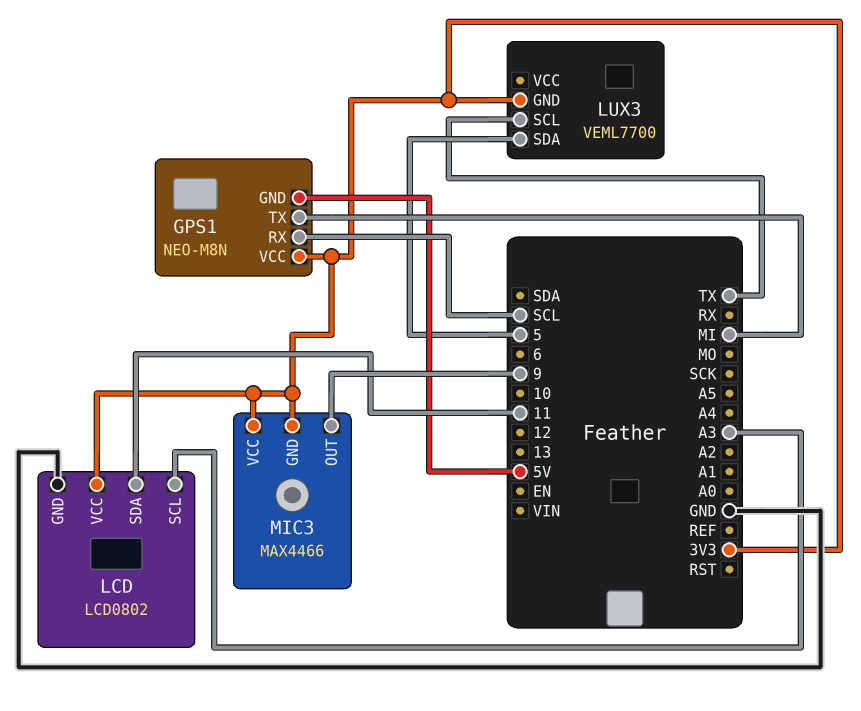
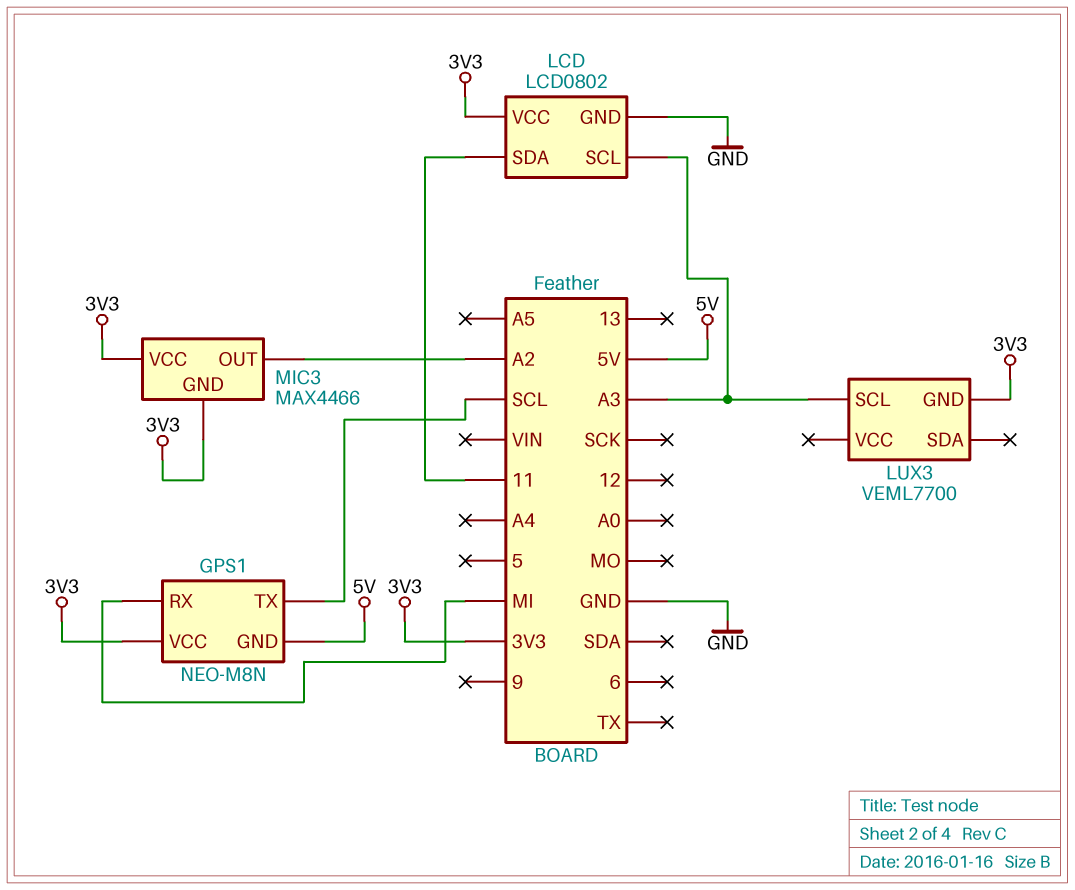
GPS1 pin RX: SCL -> MI
GPS1 pin TX: MI -> SCL
LUX3 pin SCL: TX -> A3
LUX3 pin SDA: 5 -> none
MIC3 pin OUT: 9 -> A2

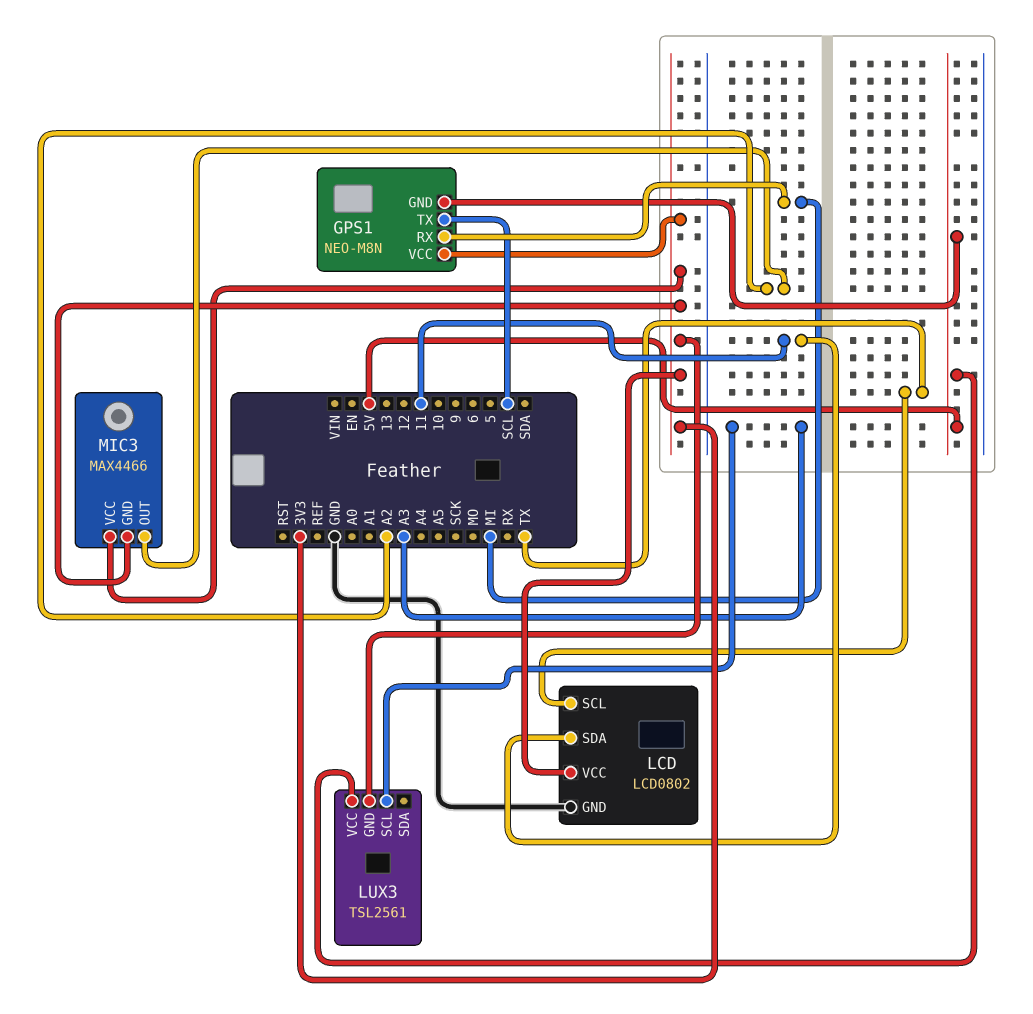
LCD pin SCL: A3 -> TX
LUX3: VEML7700 -> TSL2561
LUX3 pin VCC: none -> 5V

